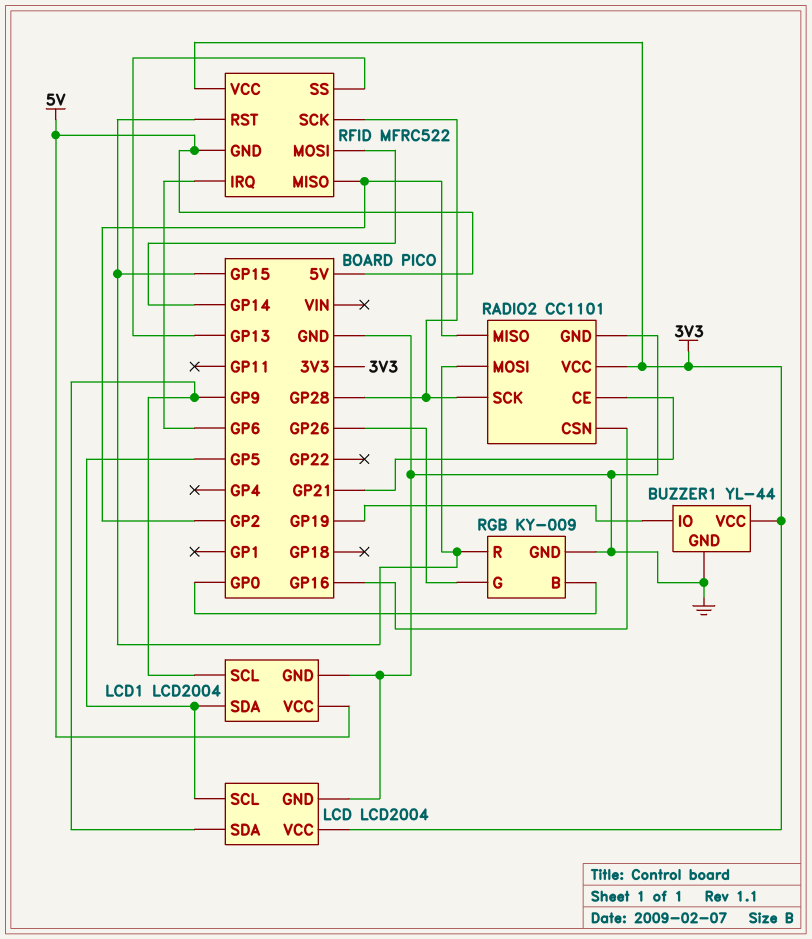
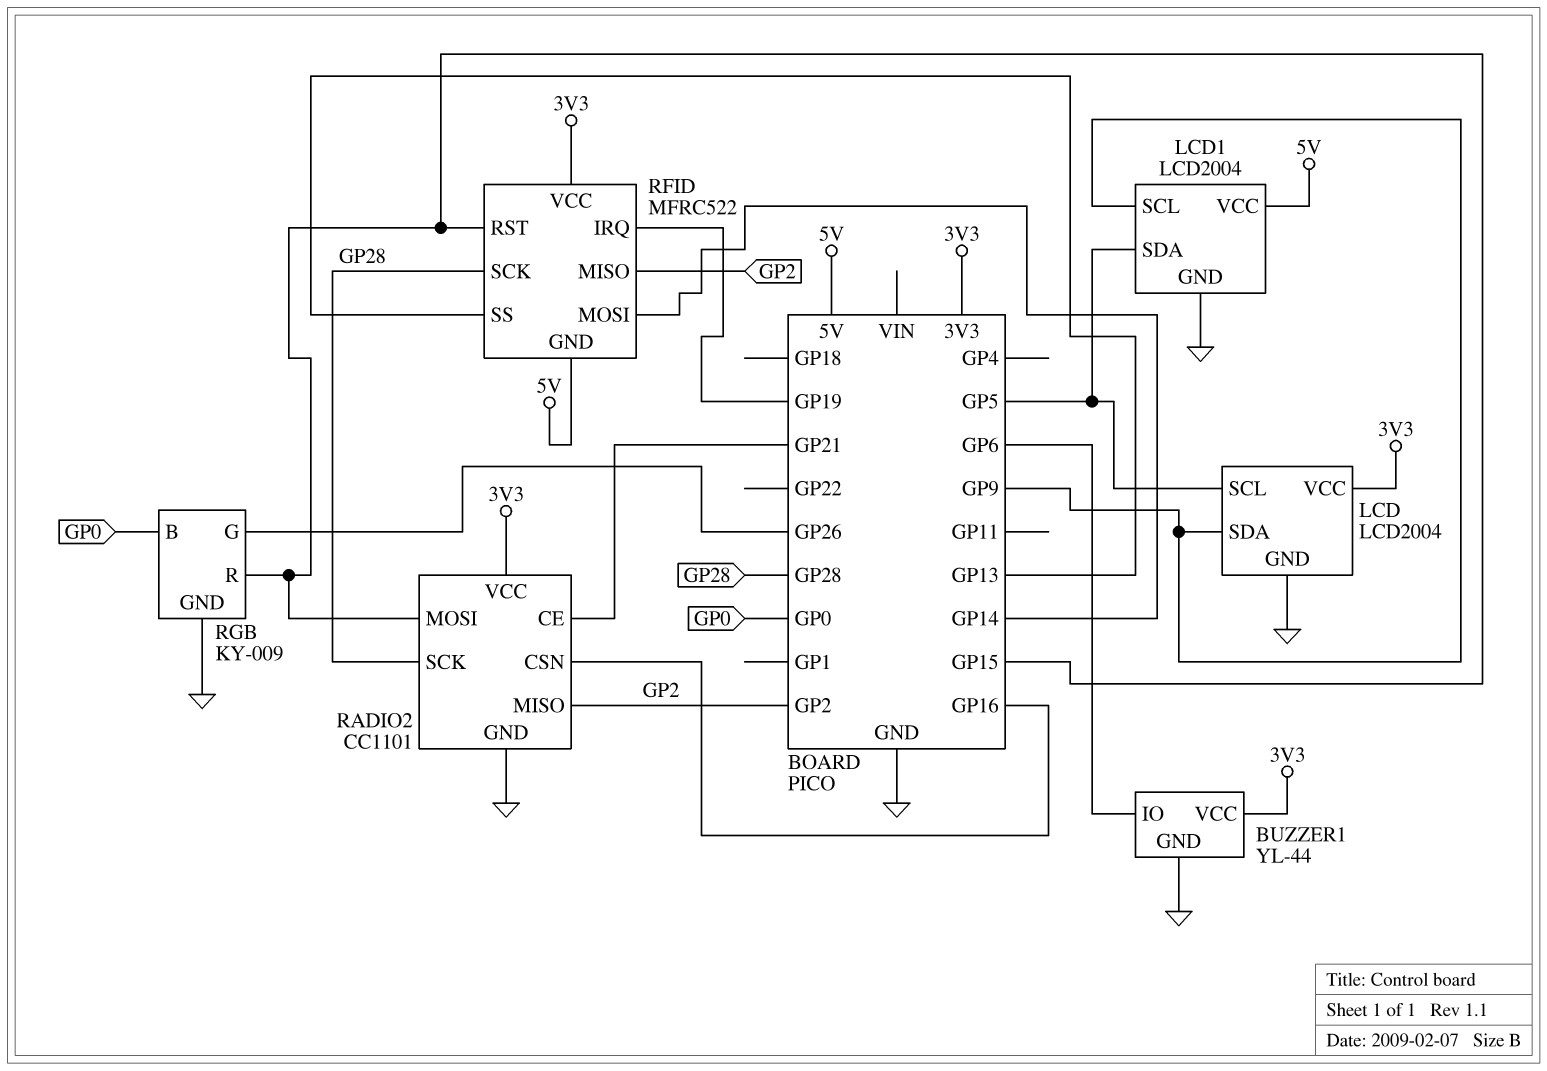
BUZZER1 pin IO: GP19 -> GP6
RFID pin IRQ: GP6 -> GP19

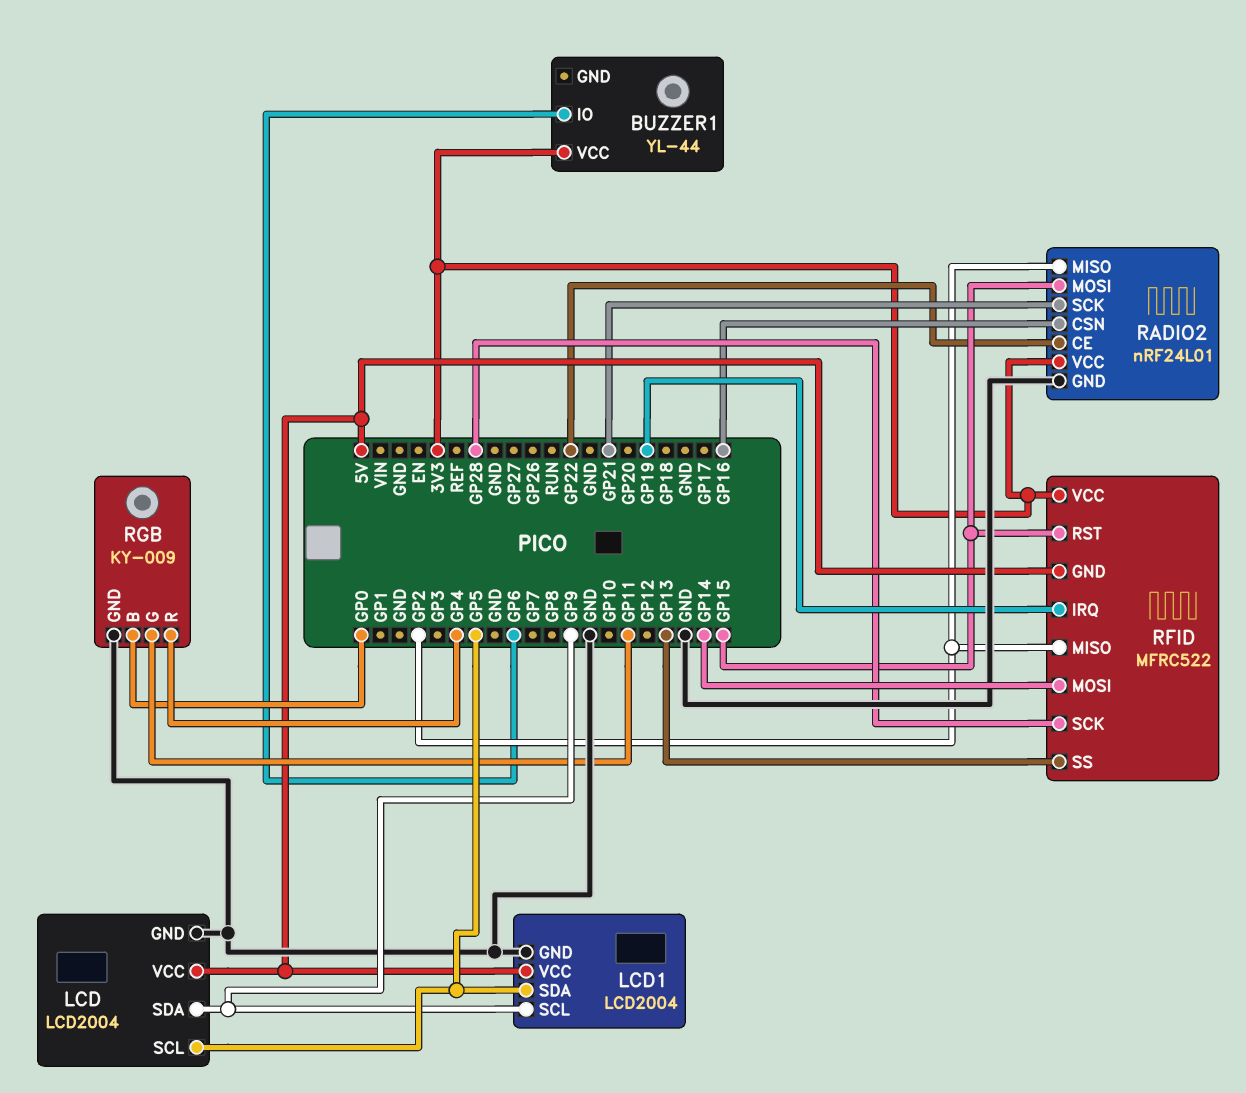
BUZZER1 pin GND: GND -> none
LCD pin VCC: 3V3 -> 5V
RADIO2: CC1101 -> nRF24L01
RADIO2 pin CE: GP21 -> GP22
RADIO2 pin SCK: GP28 -> GP21
RGB pin G: GP26 -> GP11
RGB pin R: GP15 -> GP4

